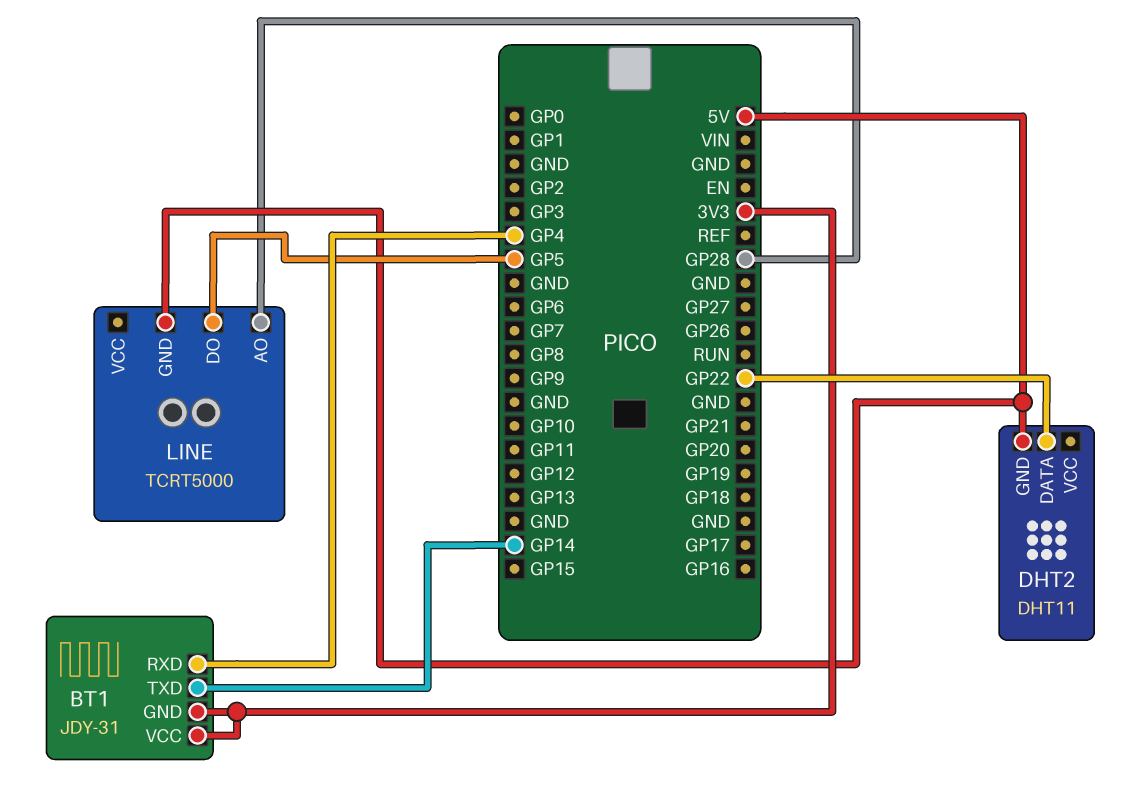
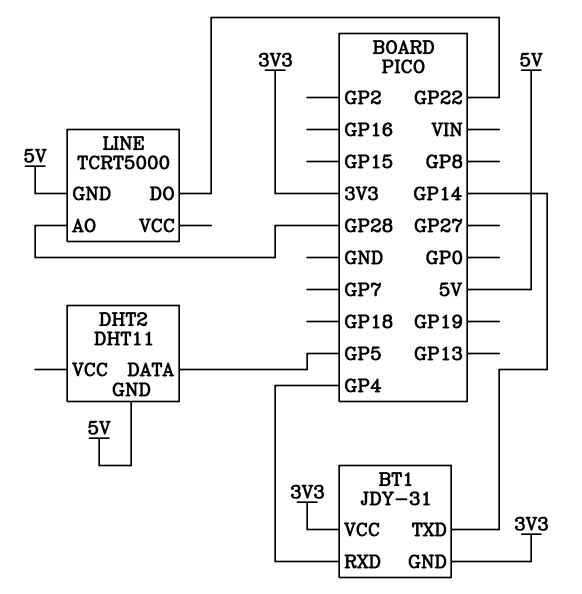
DHT2 pin DATA: GP22 -> GP5
LINE pin DO: GP5 -> GP22

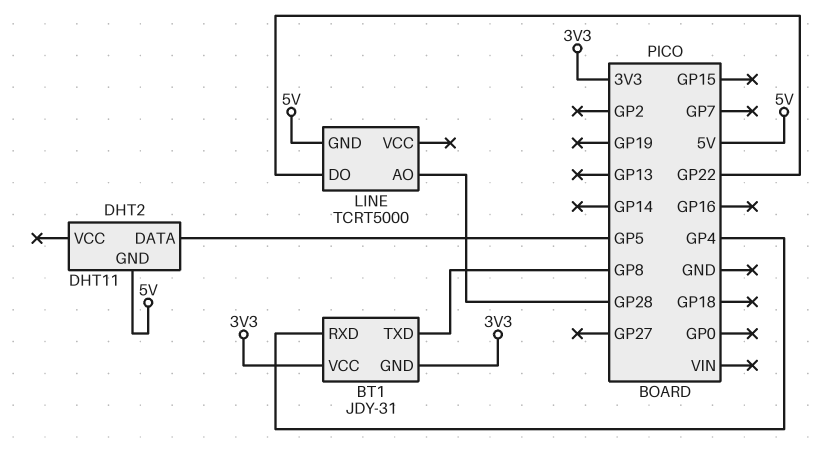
BT1 pin TXD: GP14 -> GP8

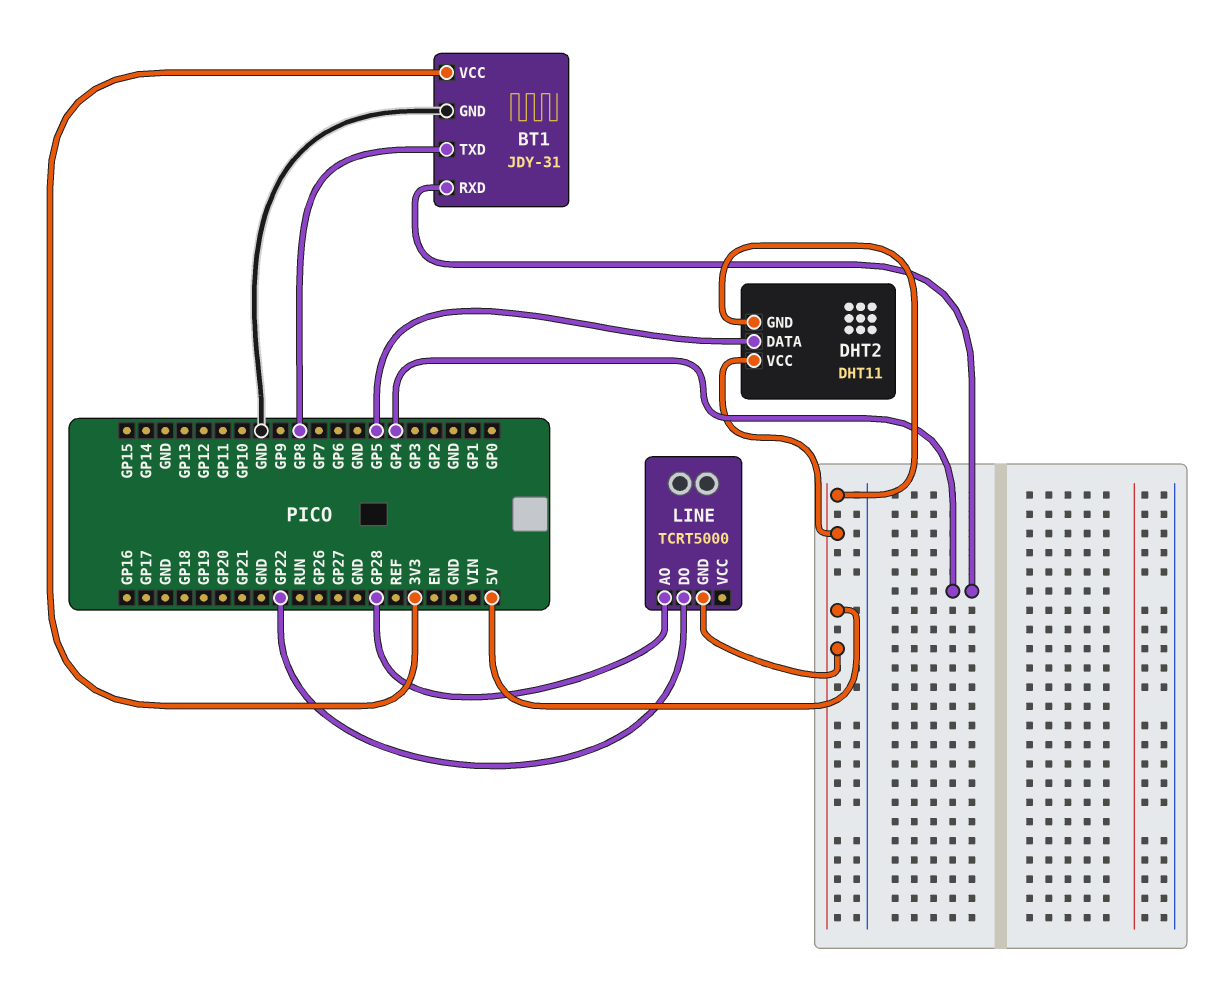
BT1 pin GND: 3V3 -> GND
DHT2 pin VCC: none -> 5V

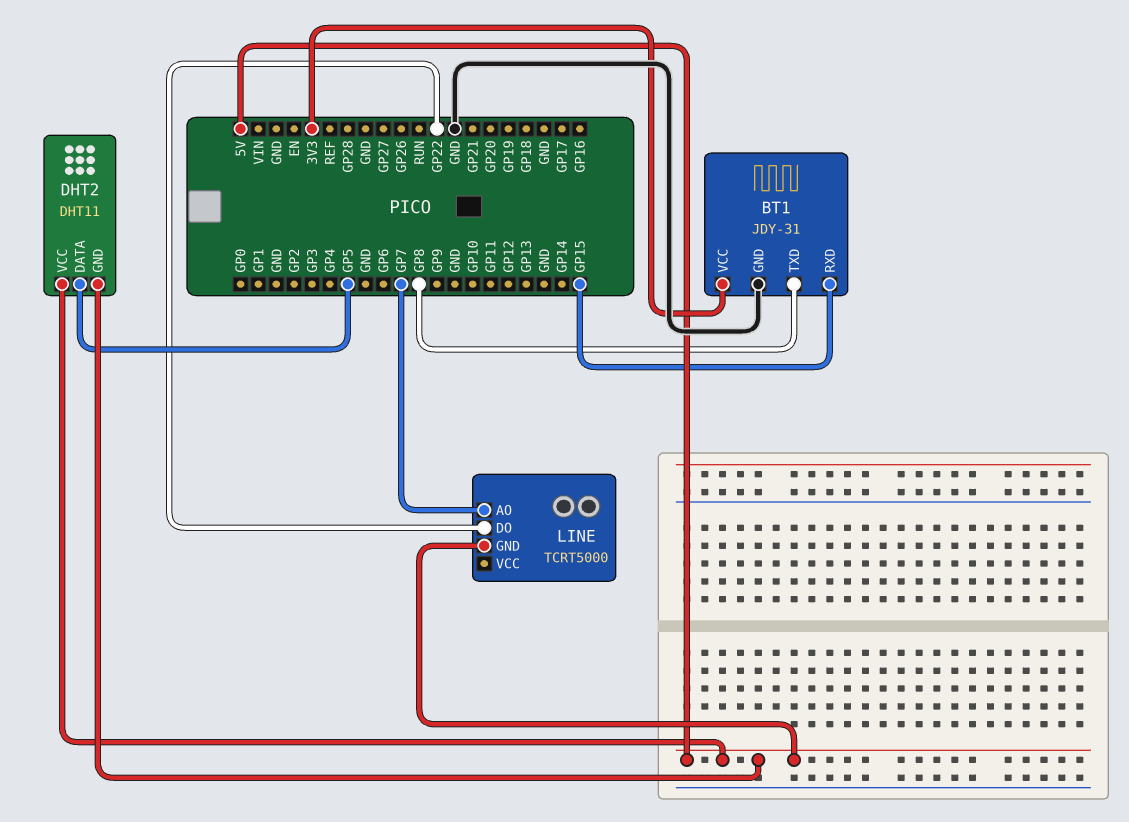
BT1 pin RXD: GP4 -> GP15
LINE pin AO: GP28 -> GP7

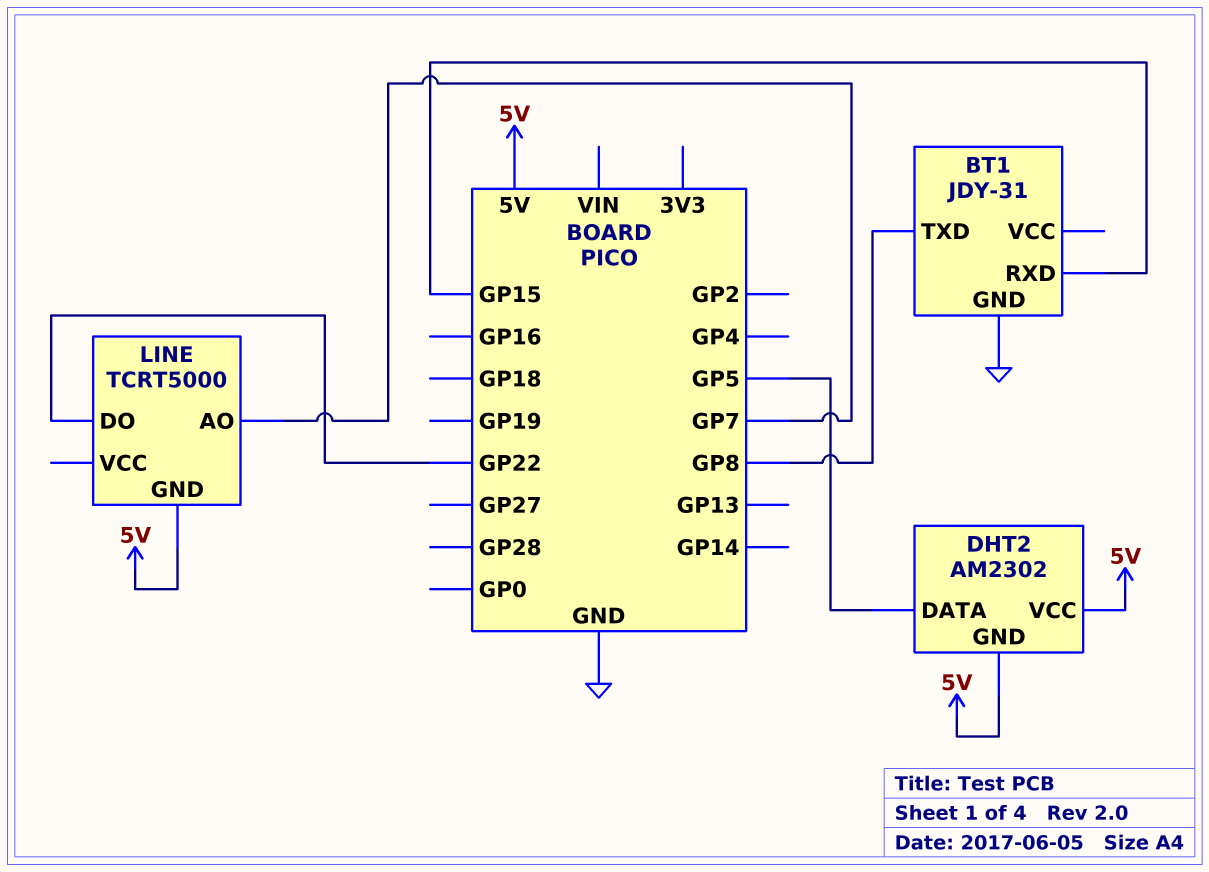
BT1 pin VCC: 3V3 -> none
DHT2: DHT11 -> AM2302

